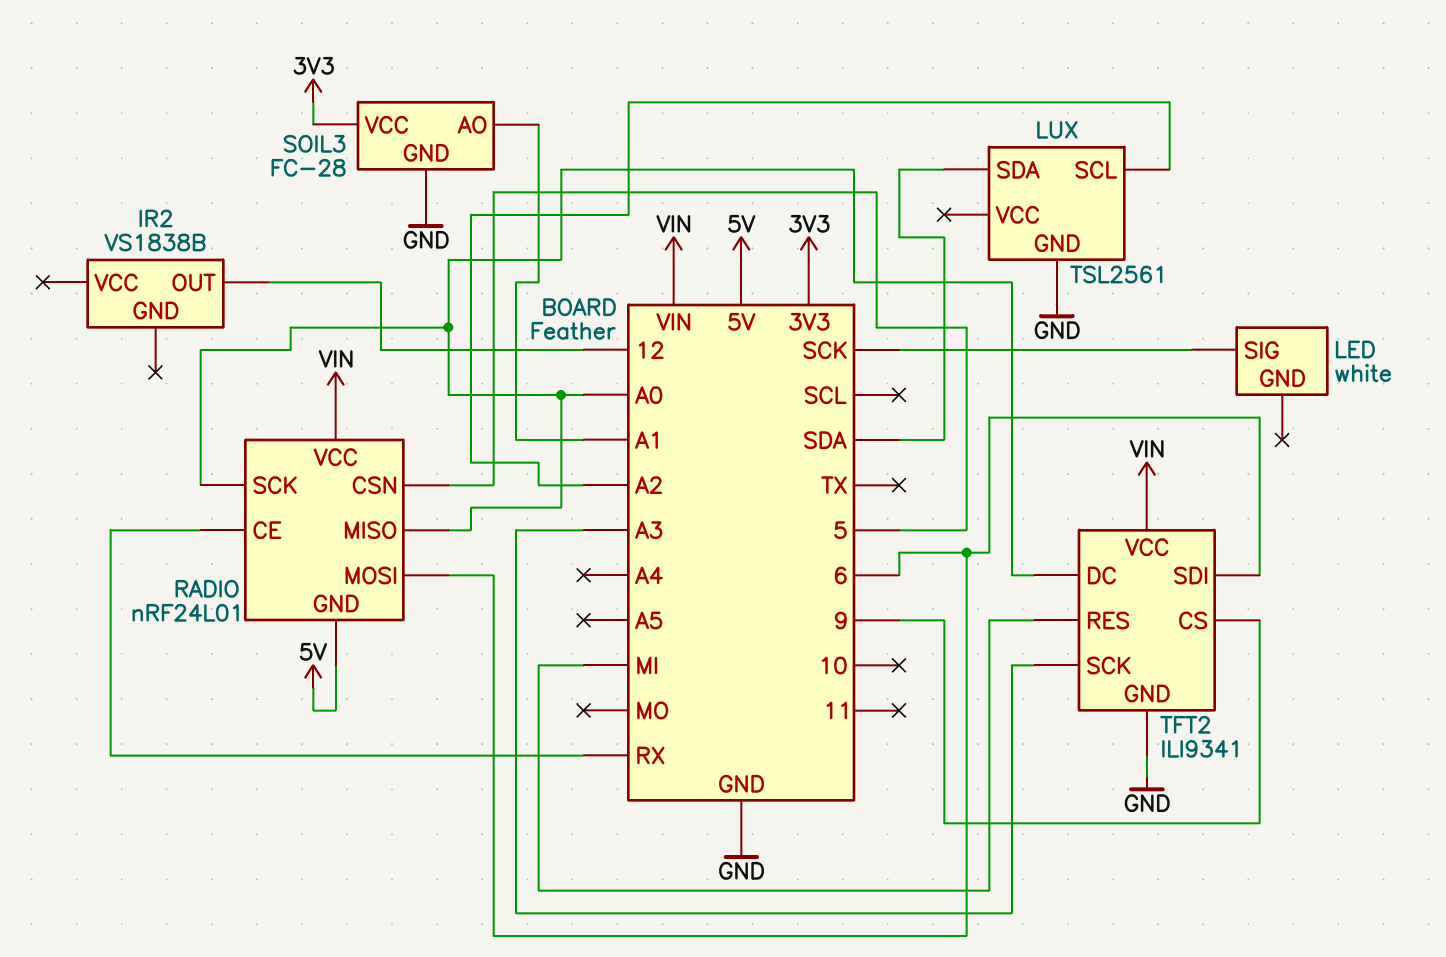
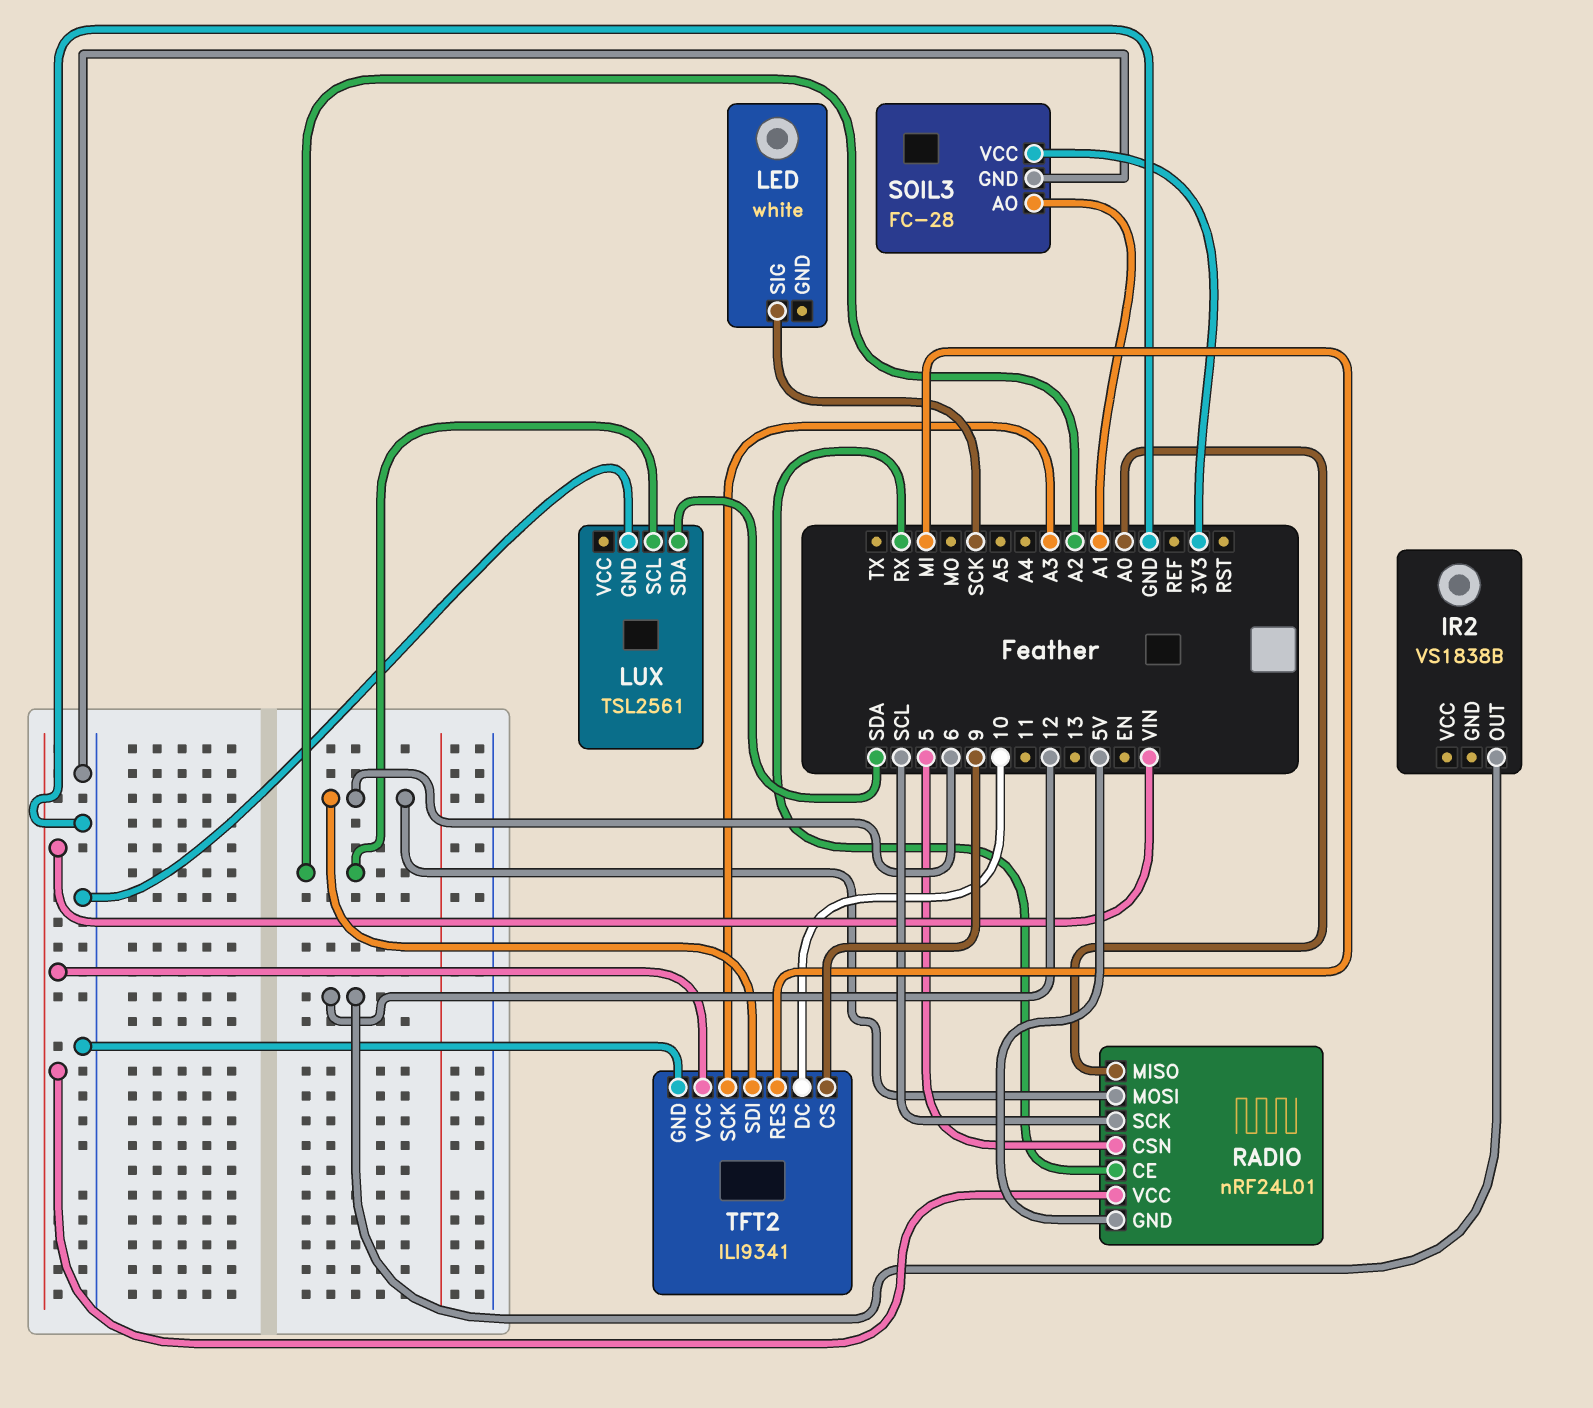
RADIO pin SCK: A0 -> SCL
TFT2 pin DC: A0 -> 10

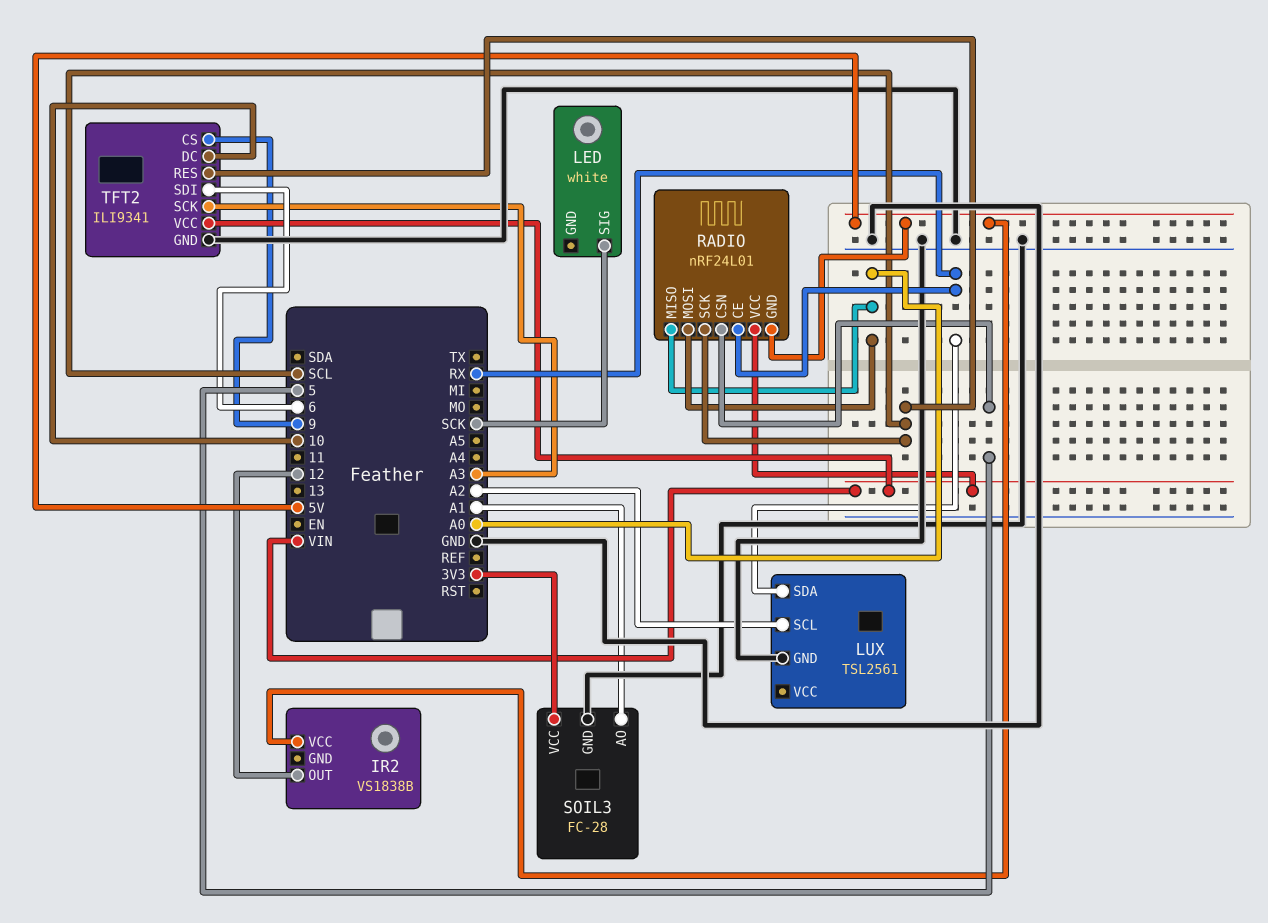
IR2 pin VCC: none -> 5V
LUX pin SDA: SDA -> RX
RADIO pin MOSI: 6 -> A0
TFT2 pin RES: MI -> SCL

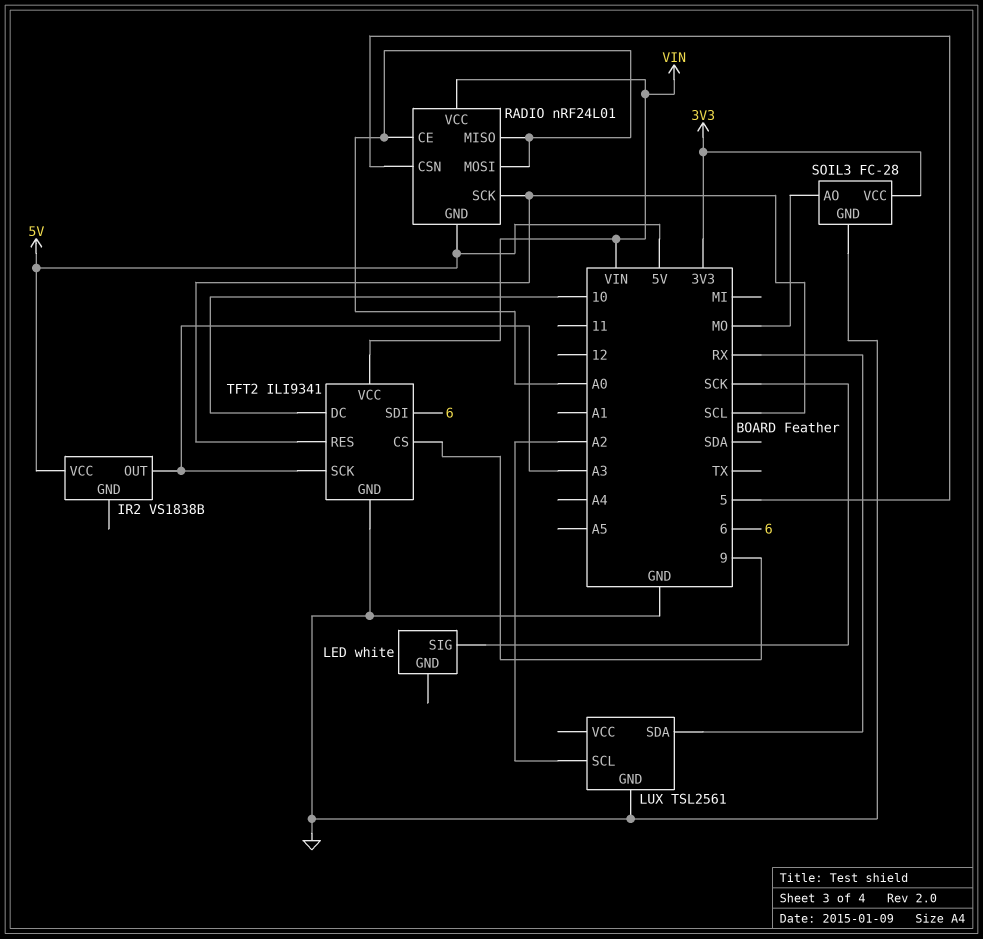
IR2 pin OUT: 12 -> A3
RADIO pin CE: RX -> A0
SOIL3 pin AO: A1 -> MO

